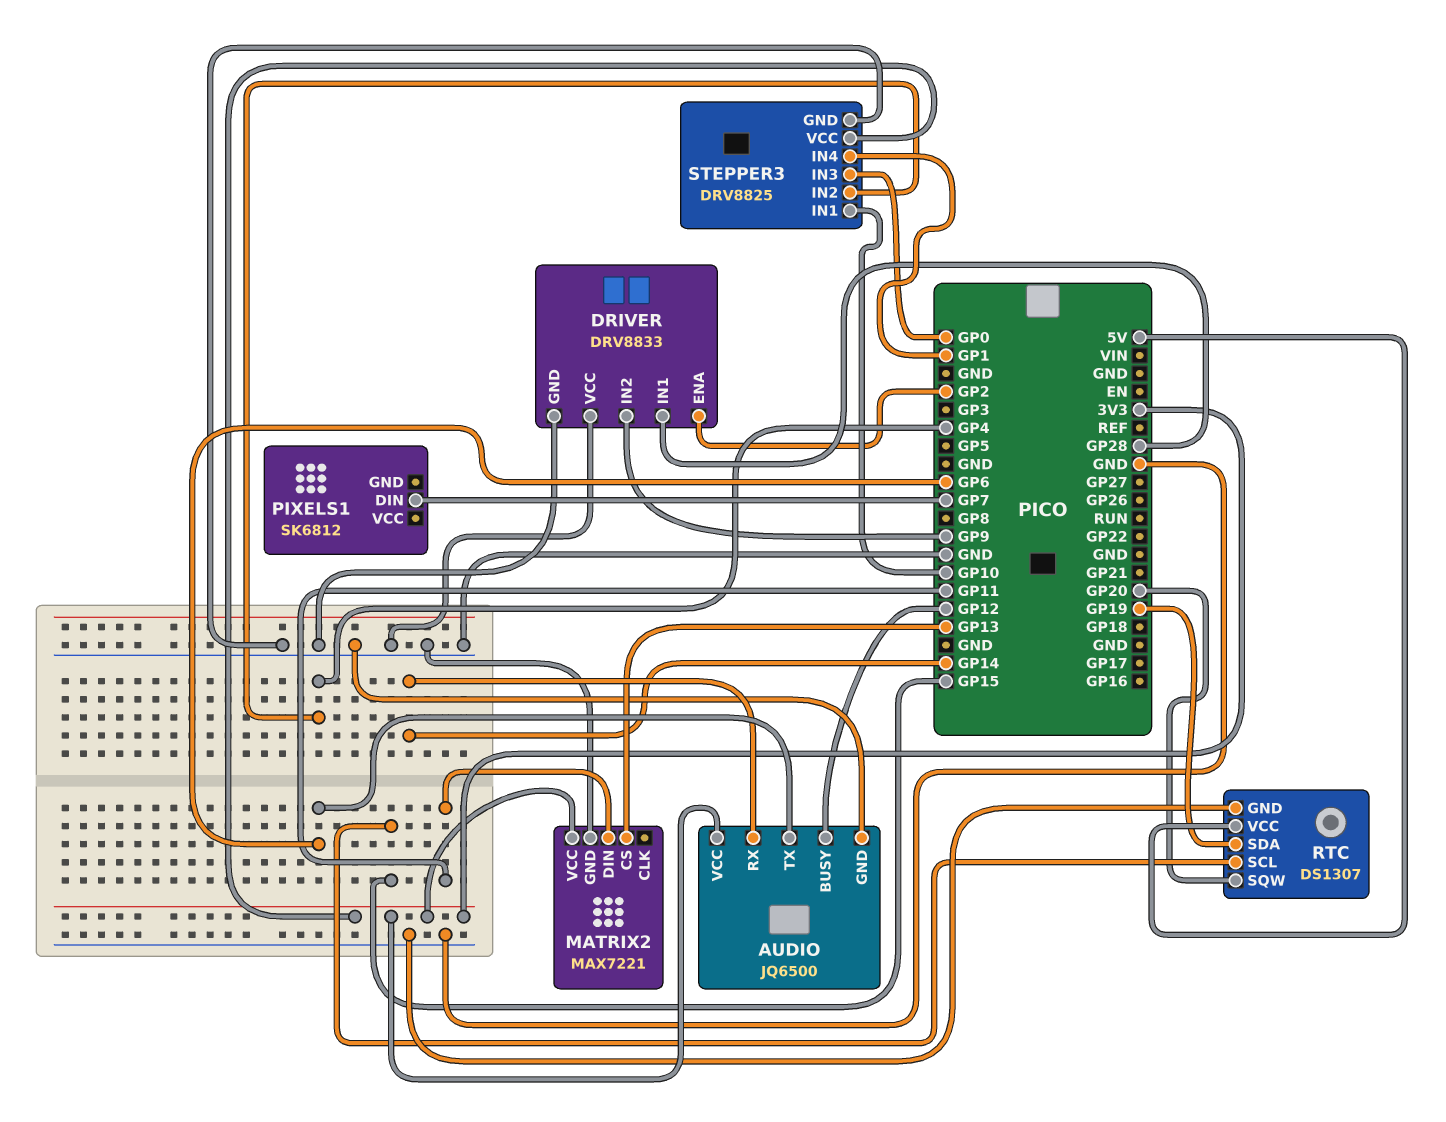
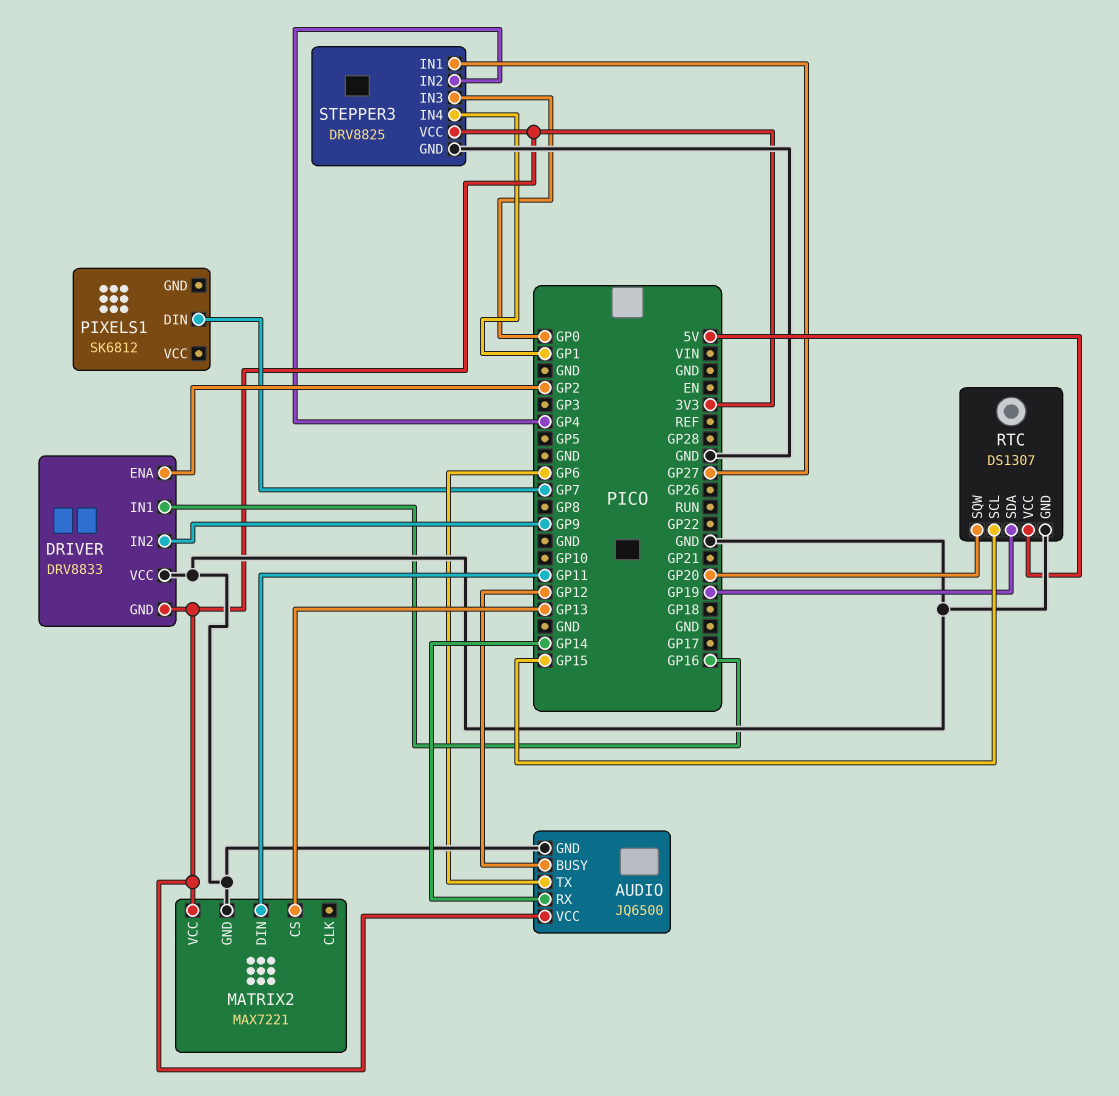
DRIVER pin GND: GND -> 3V3
DRIVER pin IN1: GP28 -> GP16
STEPPER3 pin IN1: GP10 -> GP27

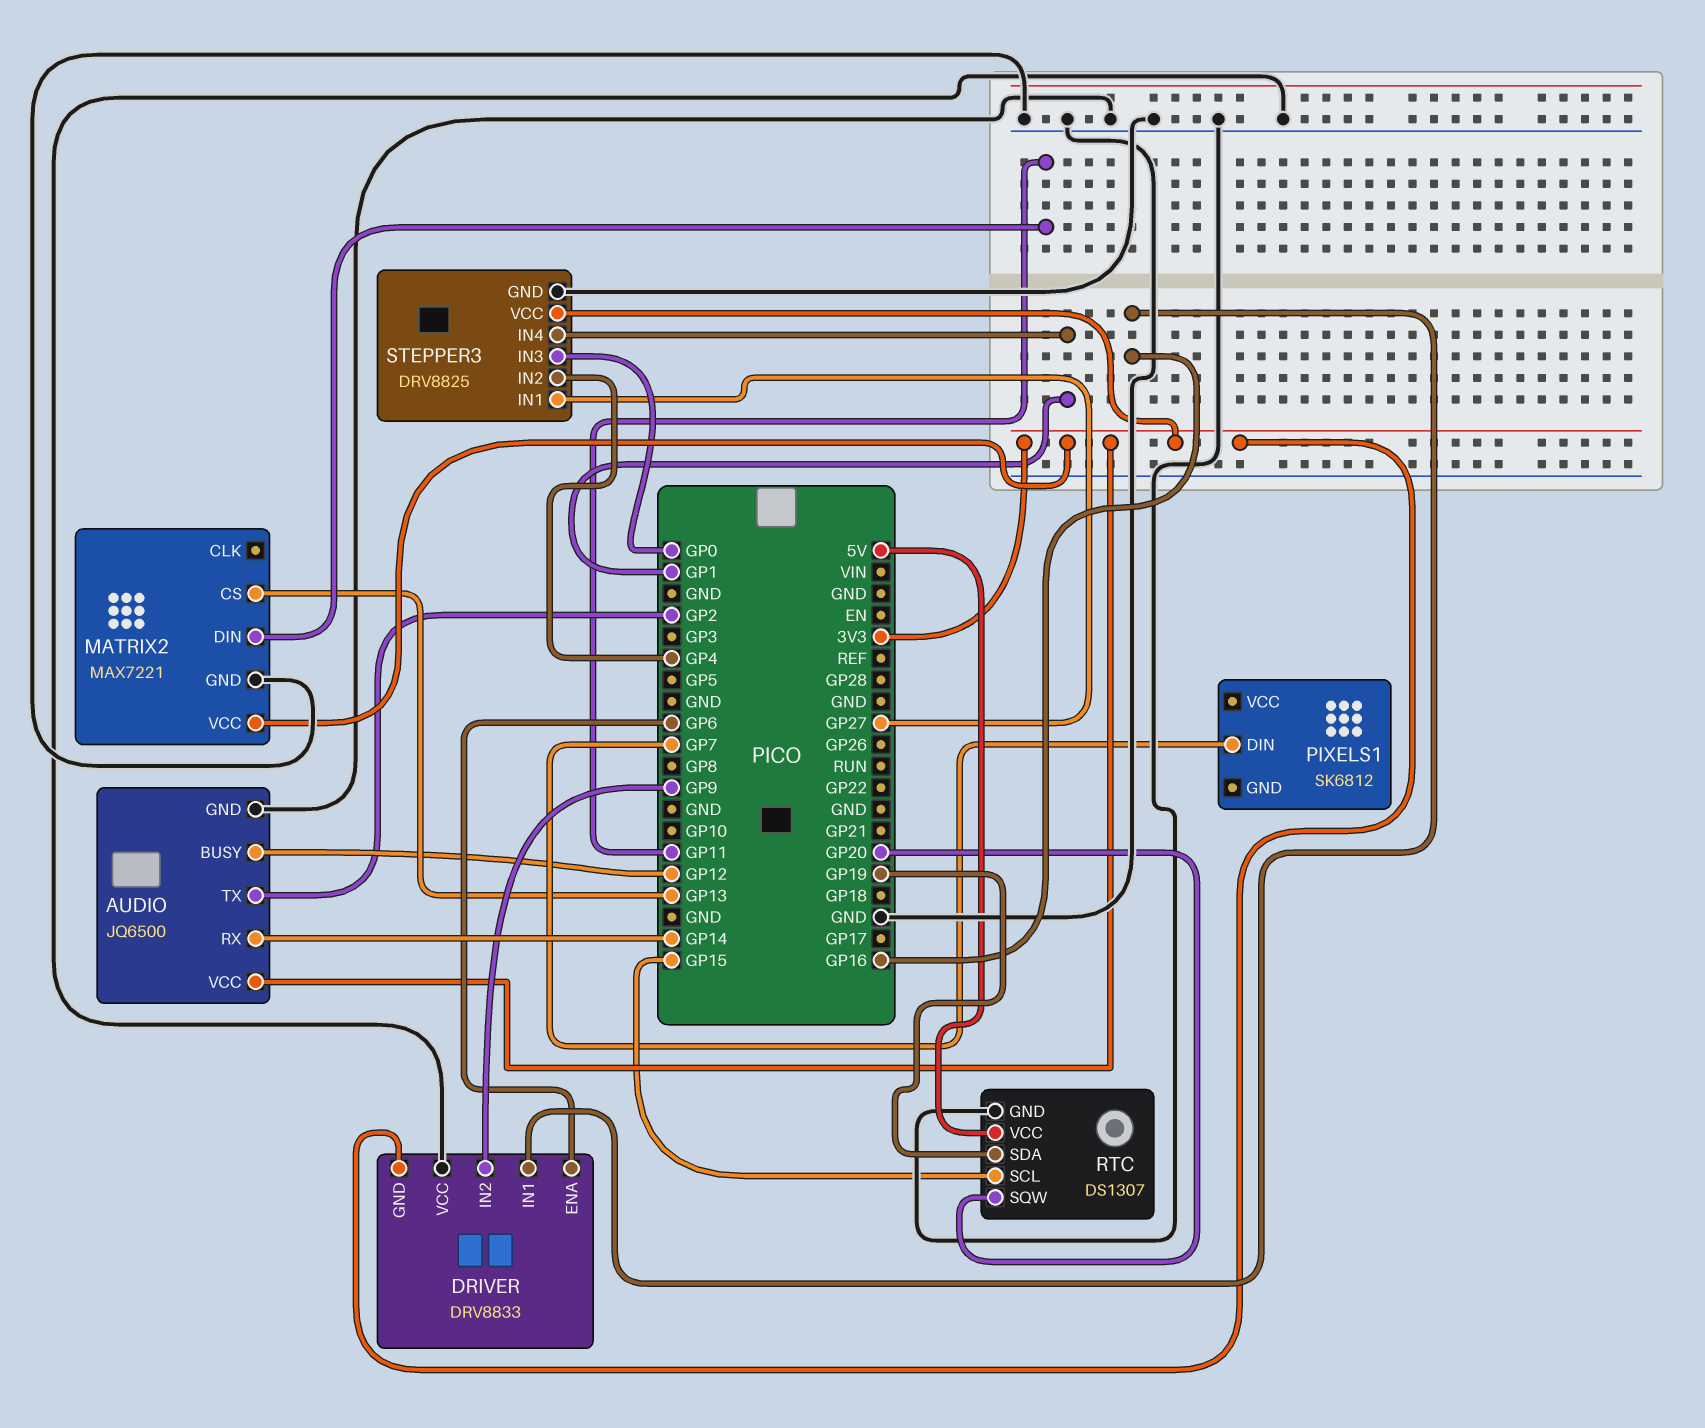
AUDIO pin TX: GP6 -> GP2
DRIVER pin ENA: GP2 -> GP6

